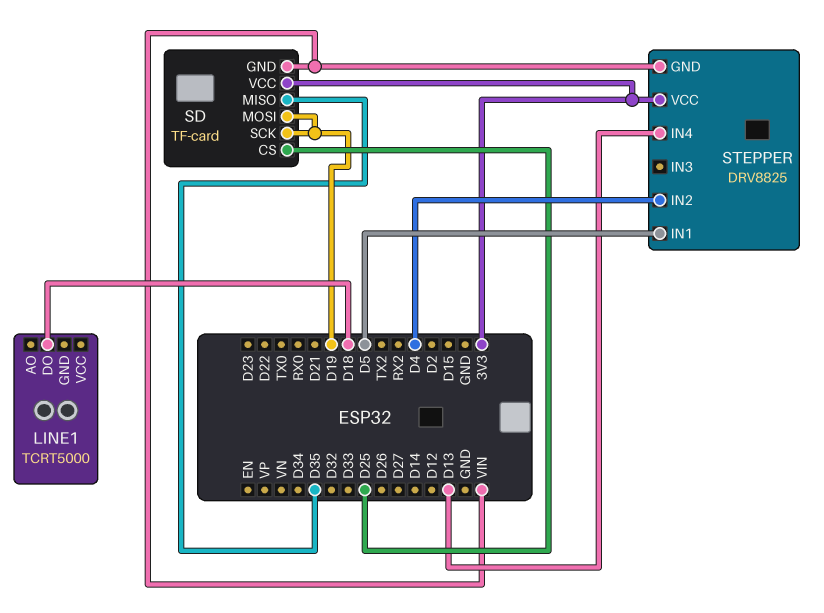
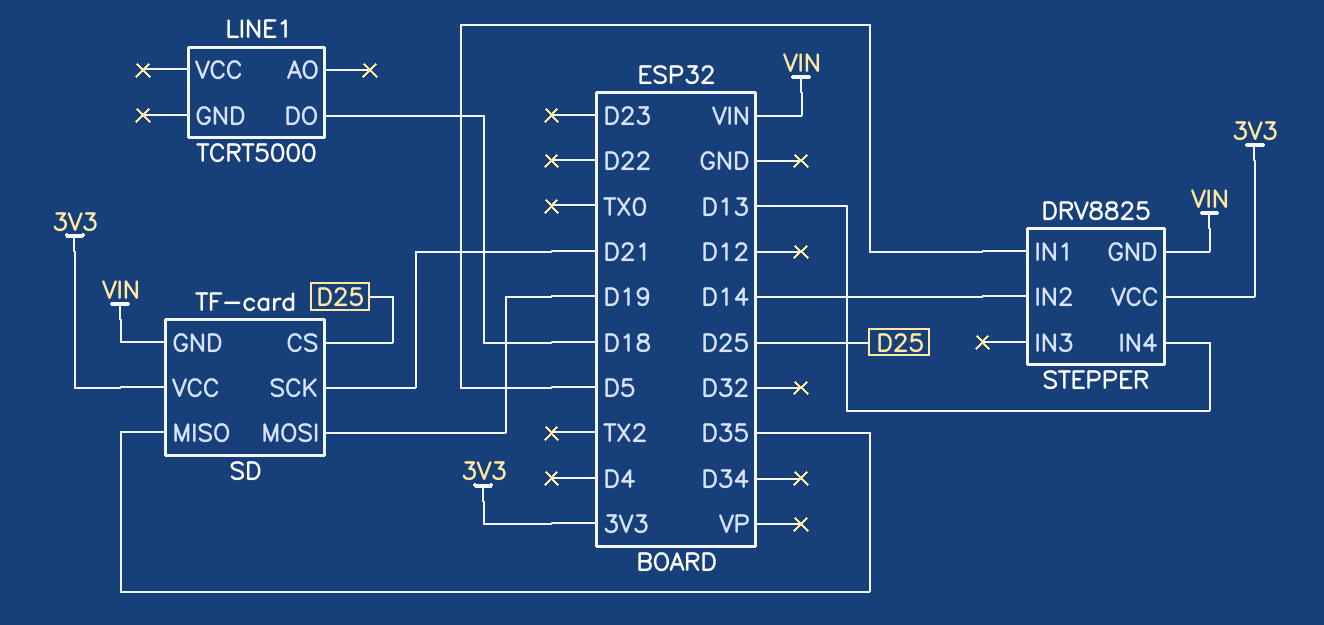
SD pin SCK: D19 -> D21
STEPPER pin IN2: D4 -> D14

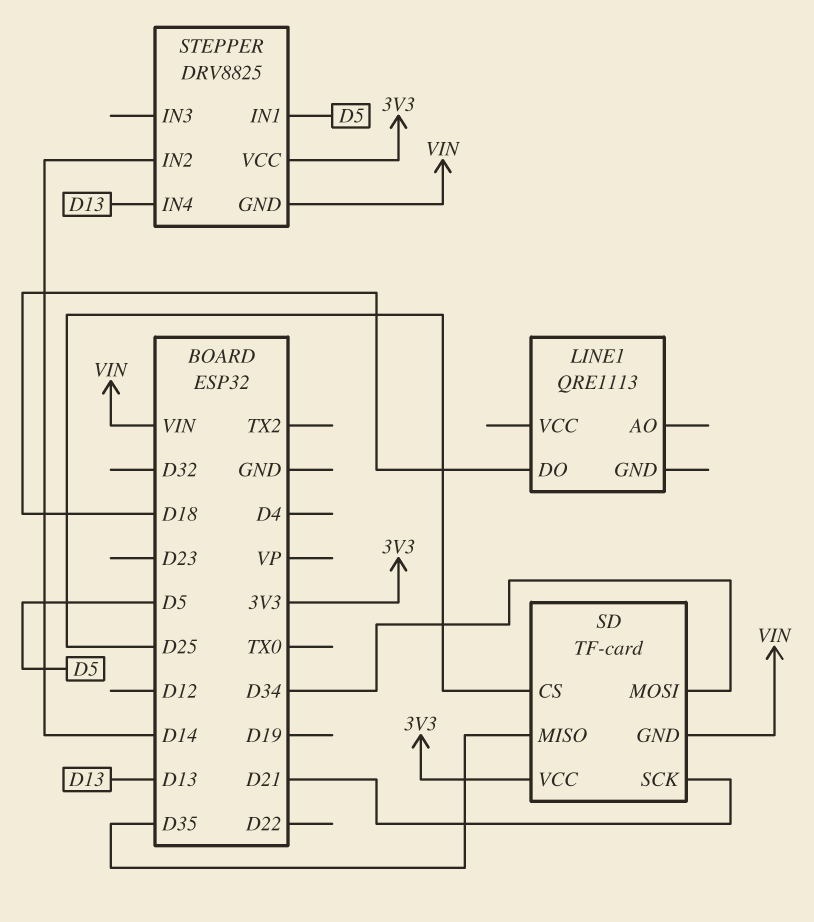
LINE1: TCRT5000 -> QRE1113
SD pin MOSI: D19 -> D34

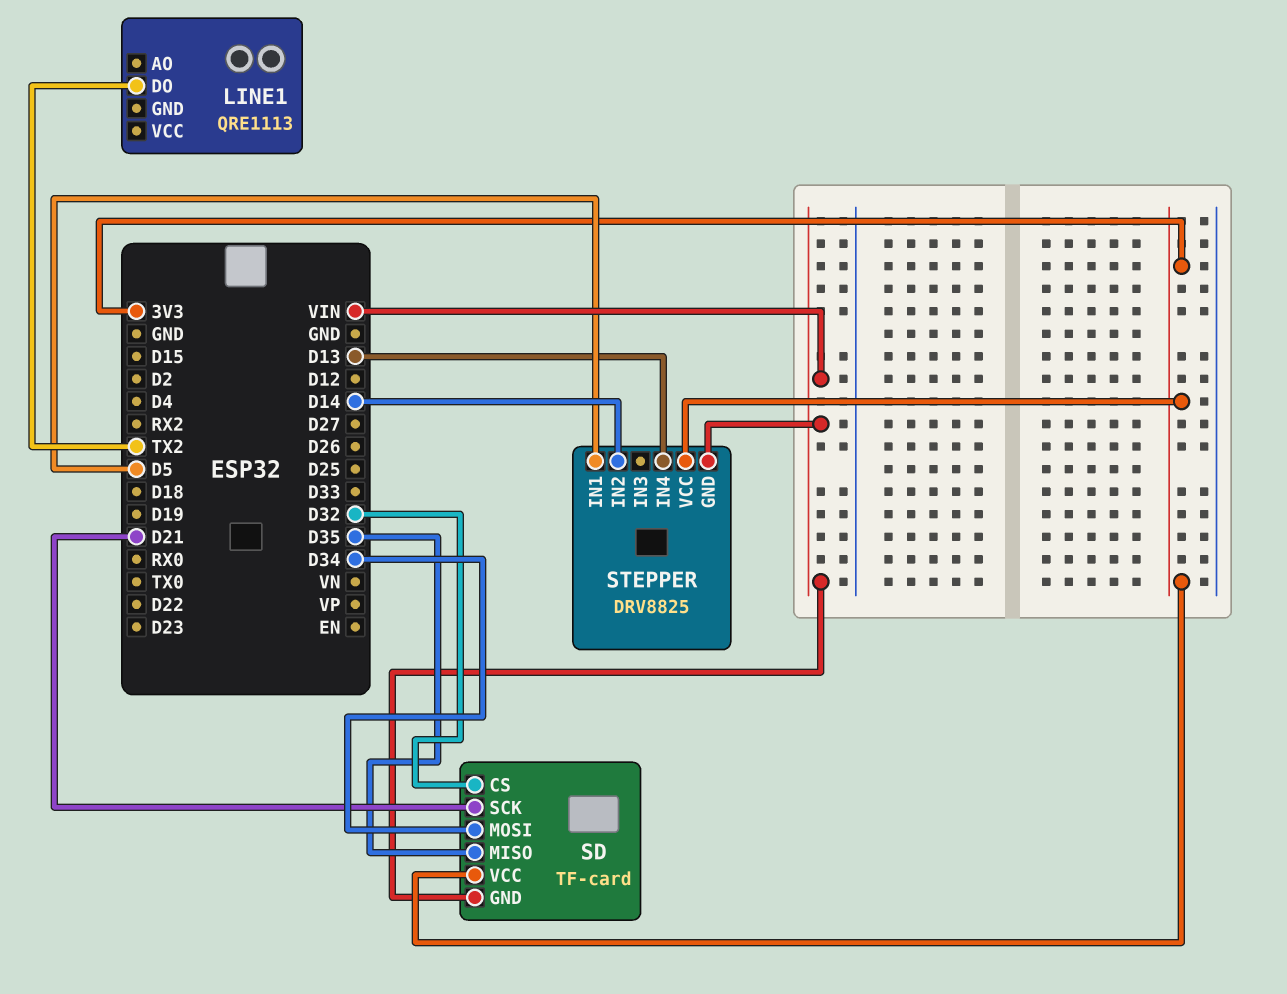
LINE1 pin DO: D18 -> TX2
SD pin CS: D25 -> D32

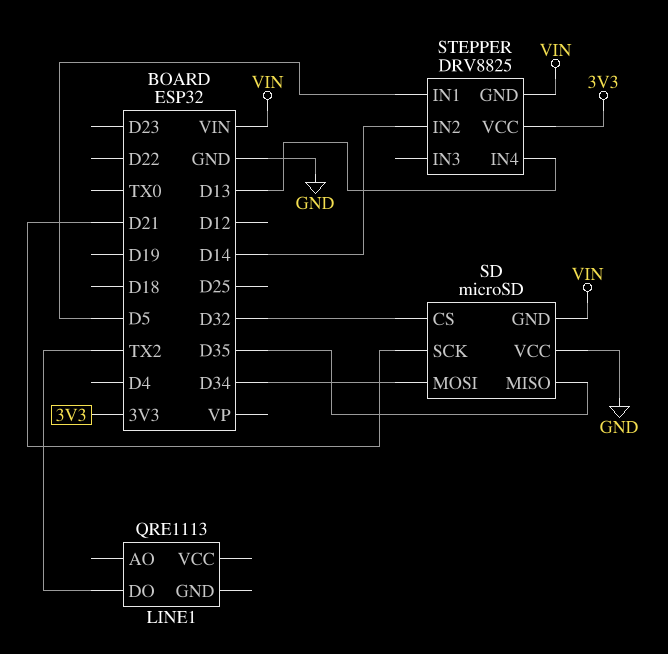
SD: TF-card -> microSD
SD pin VCC: 3V3 -> GND

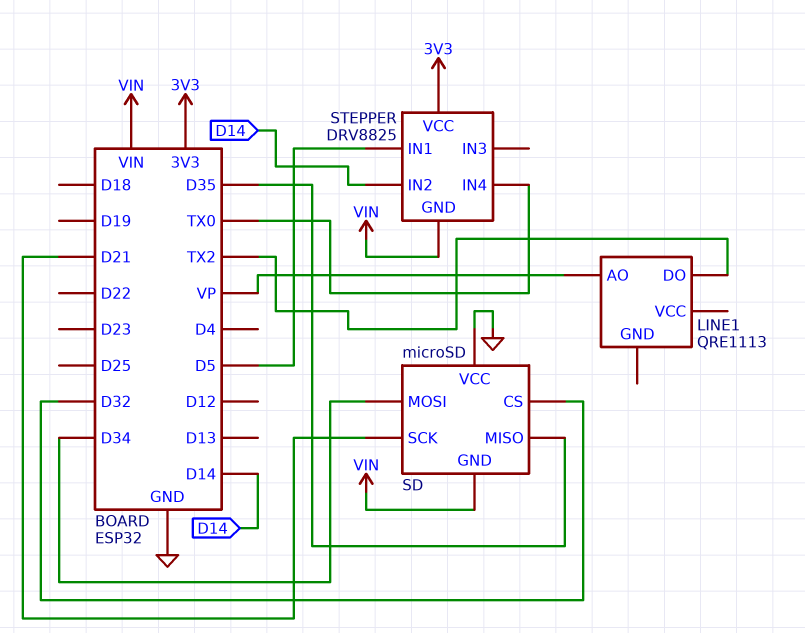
LINE1 pin AO: none -> VP
STEPPER pin IN4: D13 -> TX0

